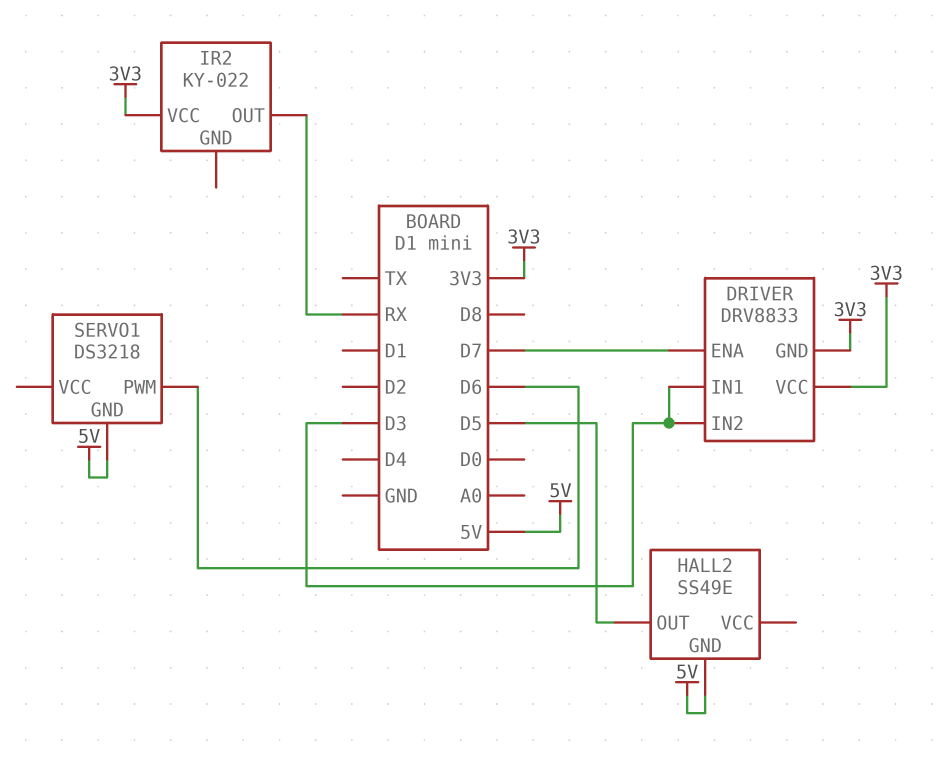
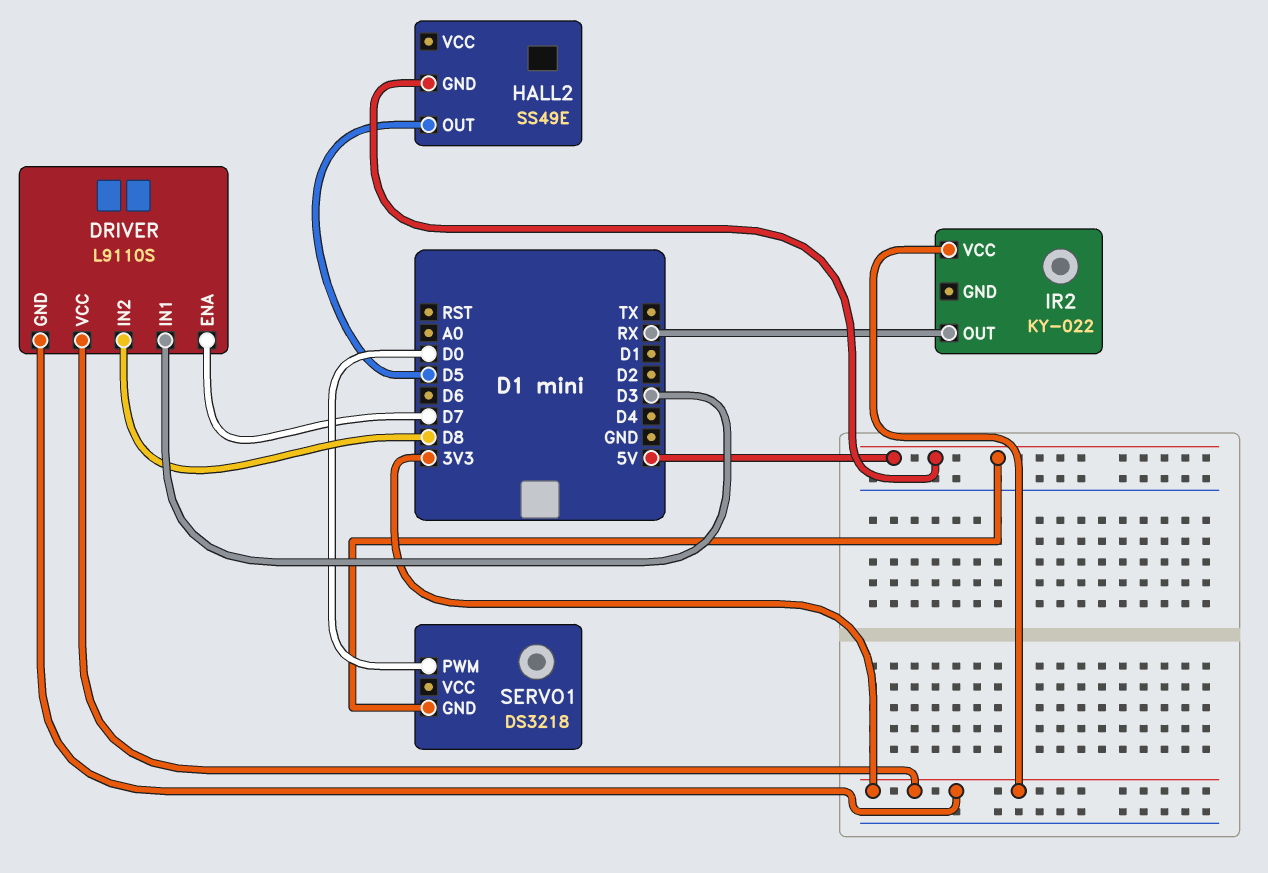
DRIVER: DRV8833 -> L9110S
DRIVER pin IN2: D3 -> D8
SERVO1 pin PWM: D6 -> D0

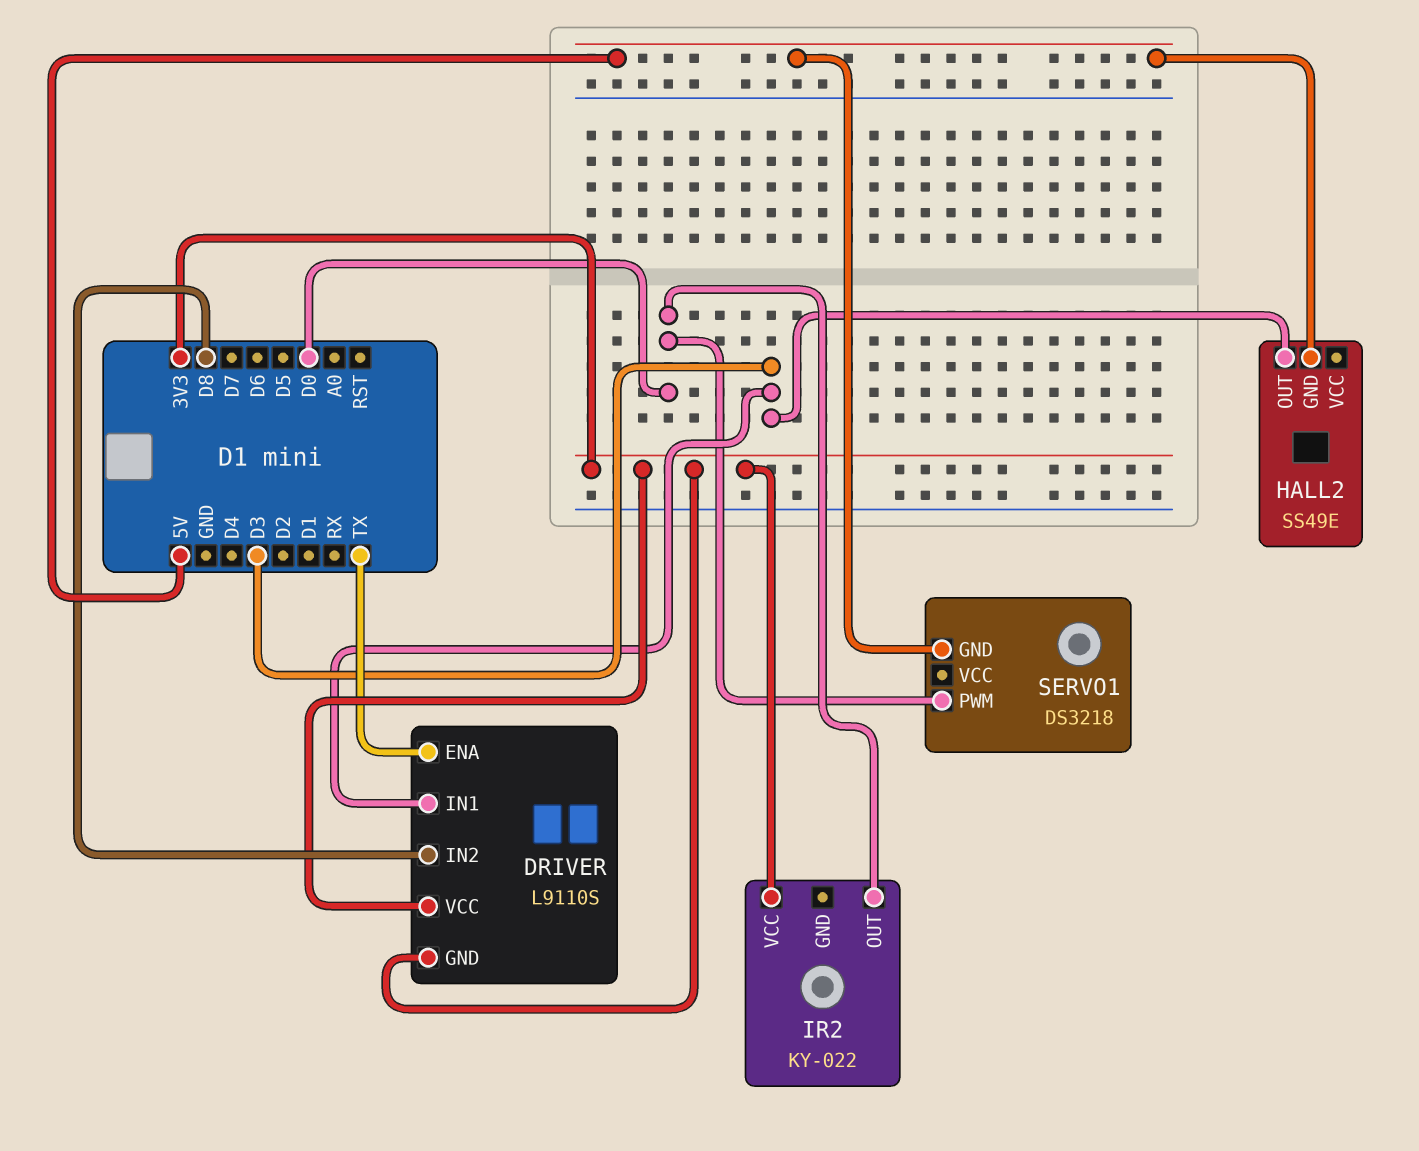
DRIVER pin ENA: D7 -> TX
HALL2 pin OUT: D5 -> D3
IR2 pin OUT: RX -> D0

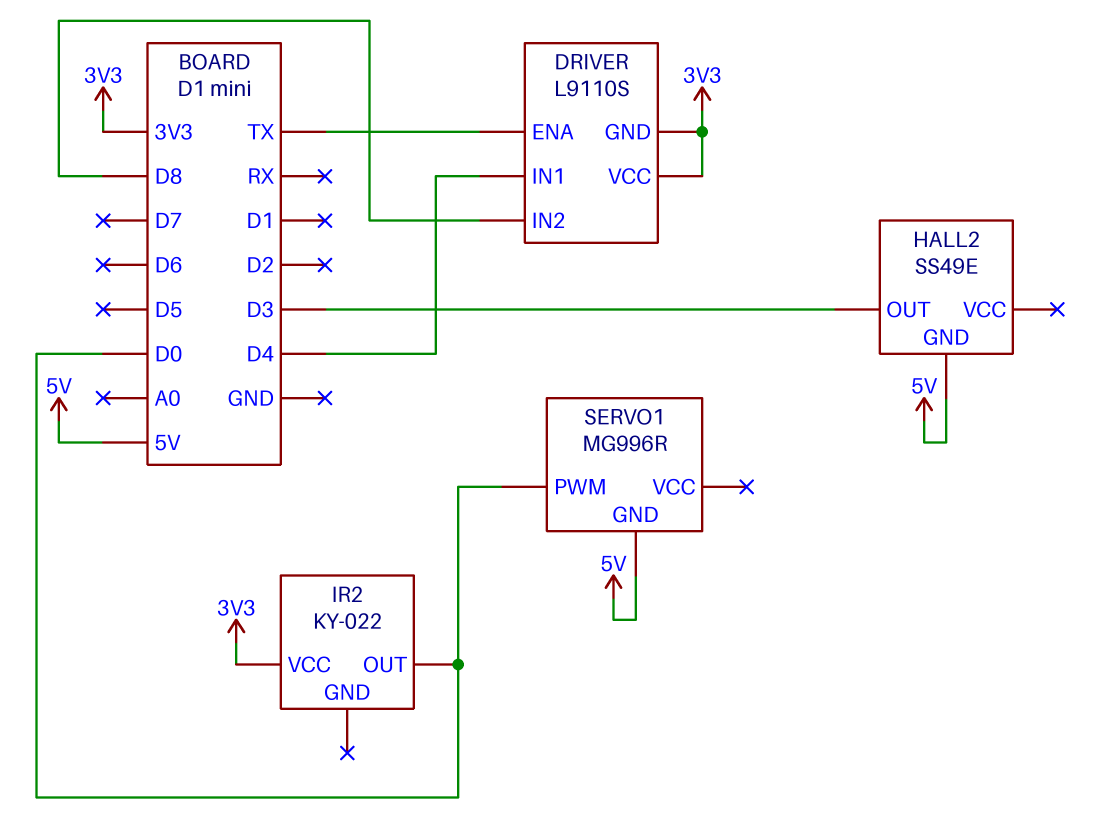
DRIVER pin IN1: D3 -> D4
SERVO1: DS3218 -> MG996R

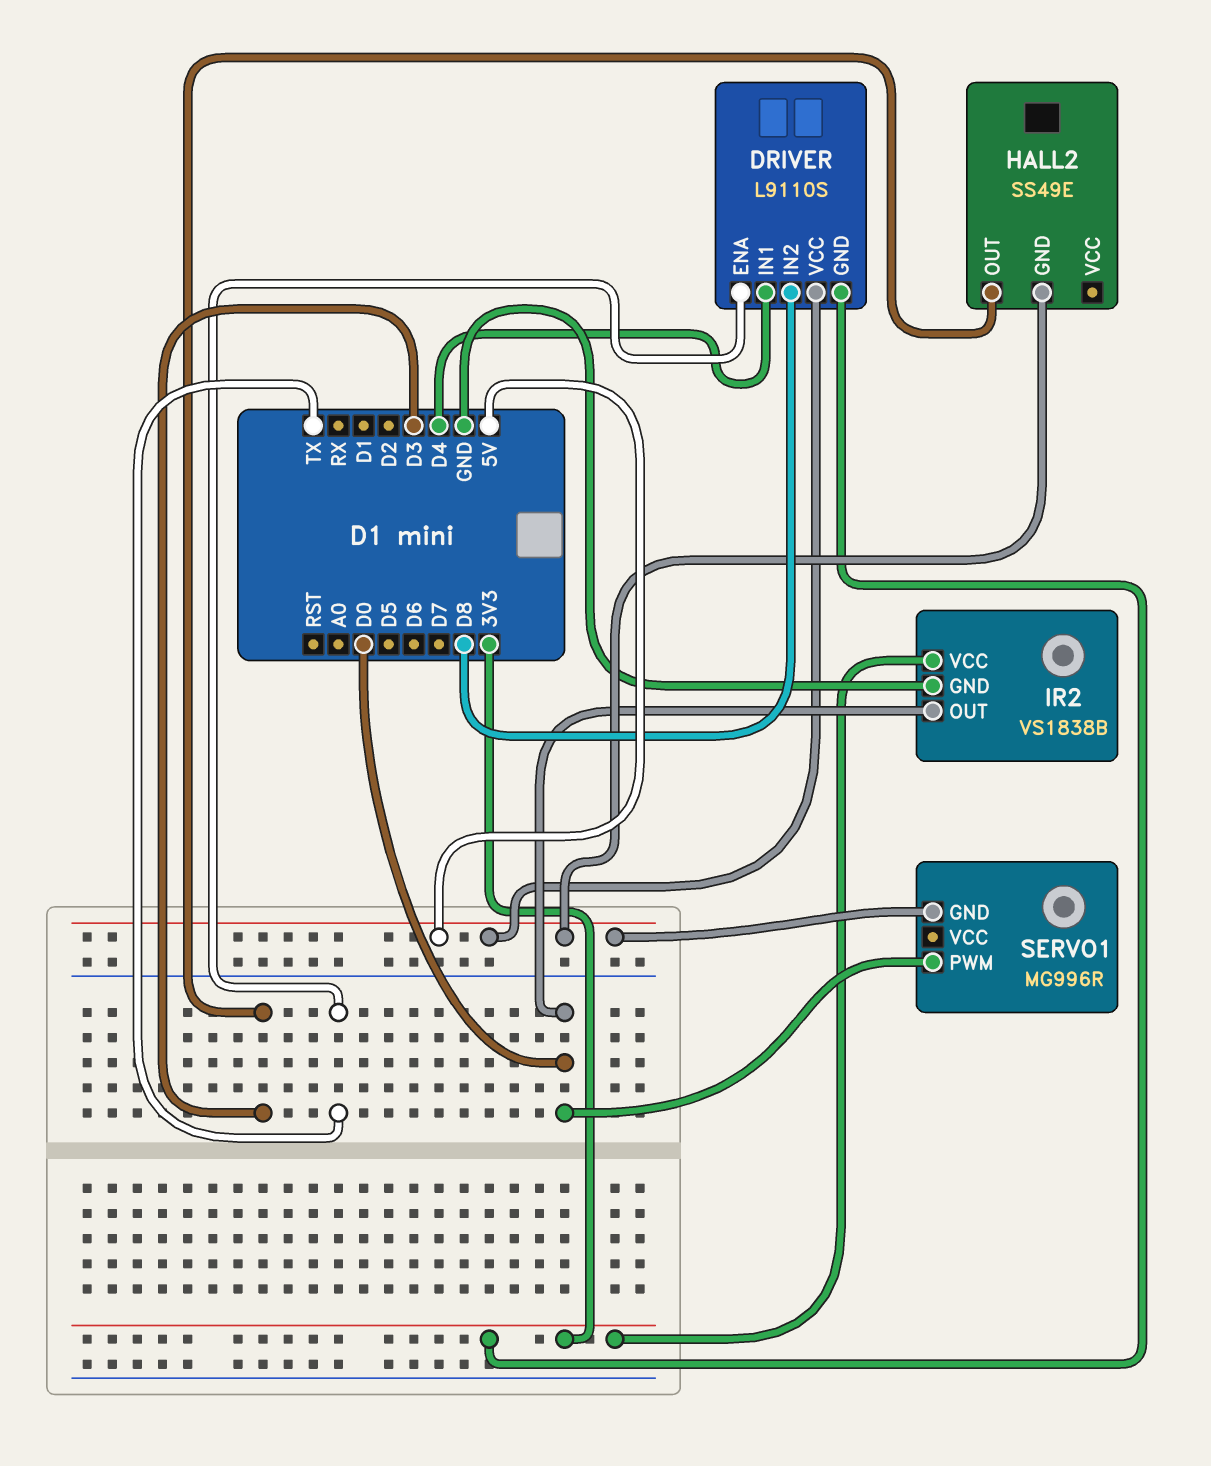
DRIVER pin VCC: 3V3 -> 5V
IR2: KY-022 -> VS1838B
IR2 pin GND: none -> GND

